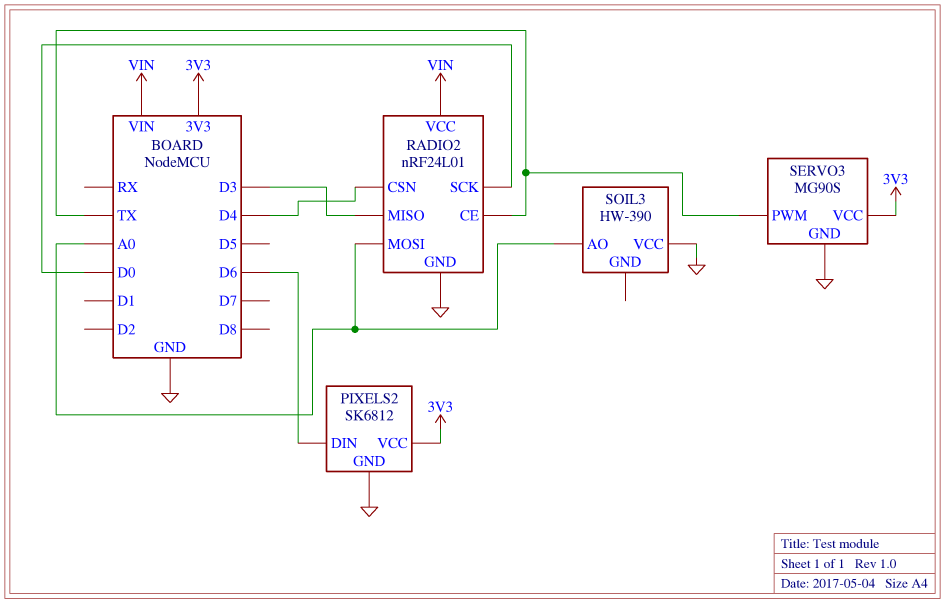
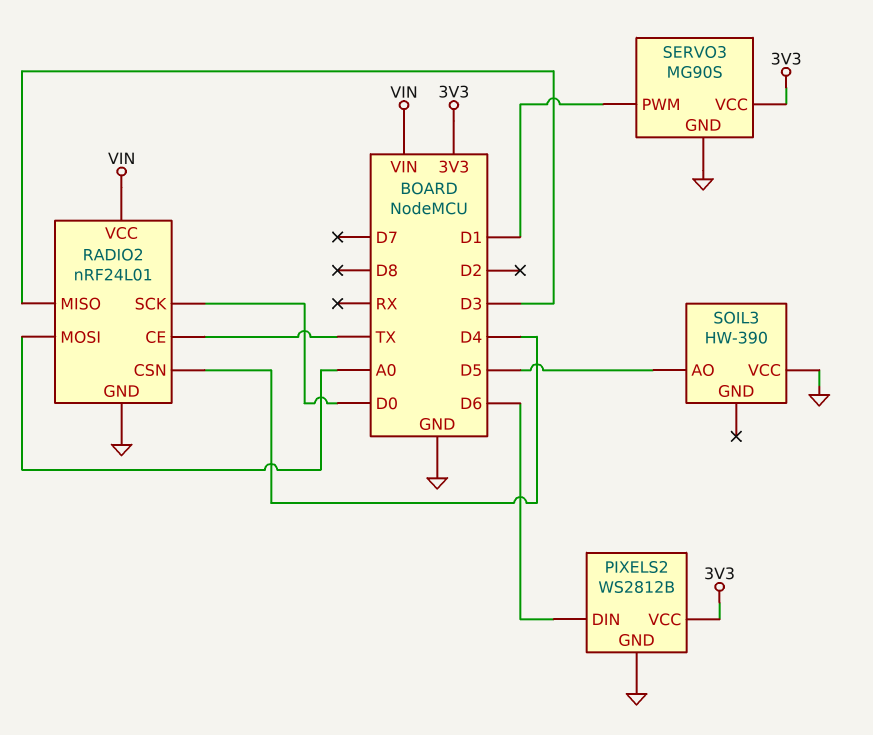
PIXELS2: SK6812 -> WS2812B
SERVO3 pin PWM: TX -> D1
SOIL3 pin AO: A0 -> D5

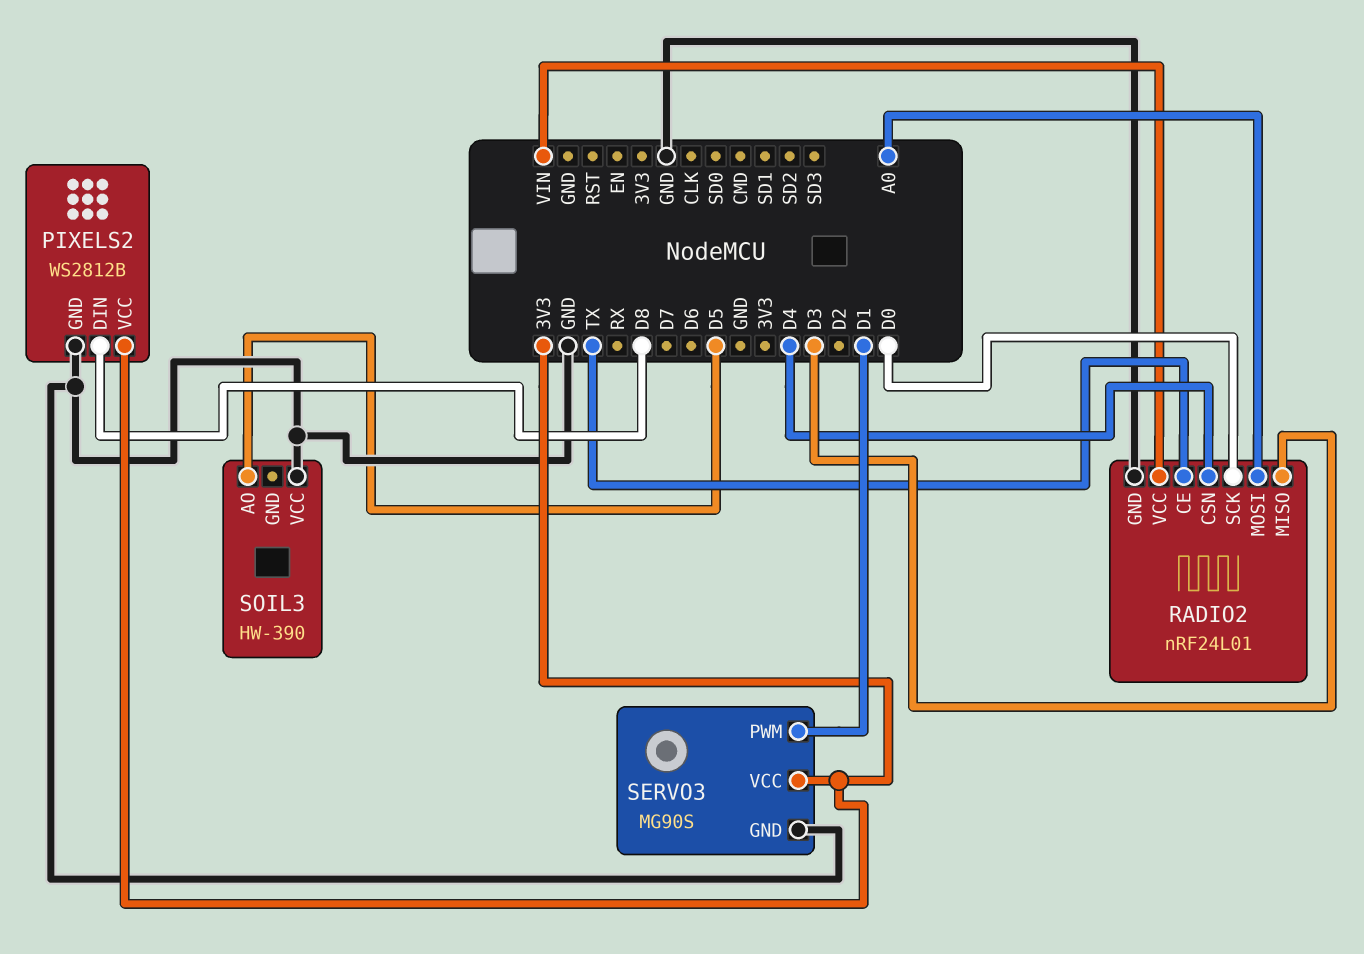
PIXELS2 pin DIN: D6 -> D8

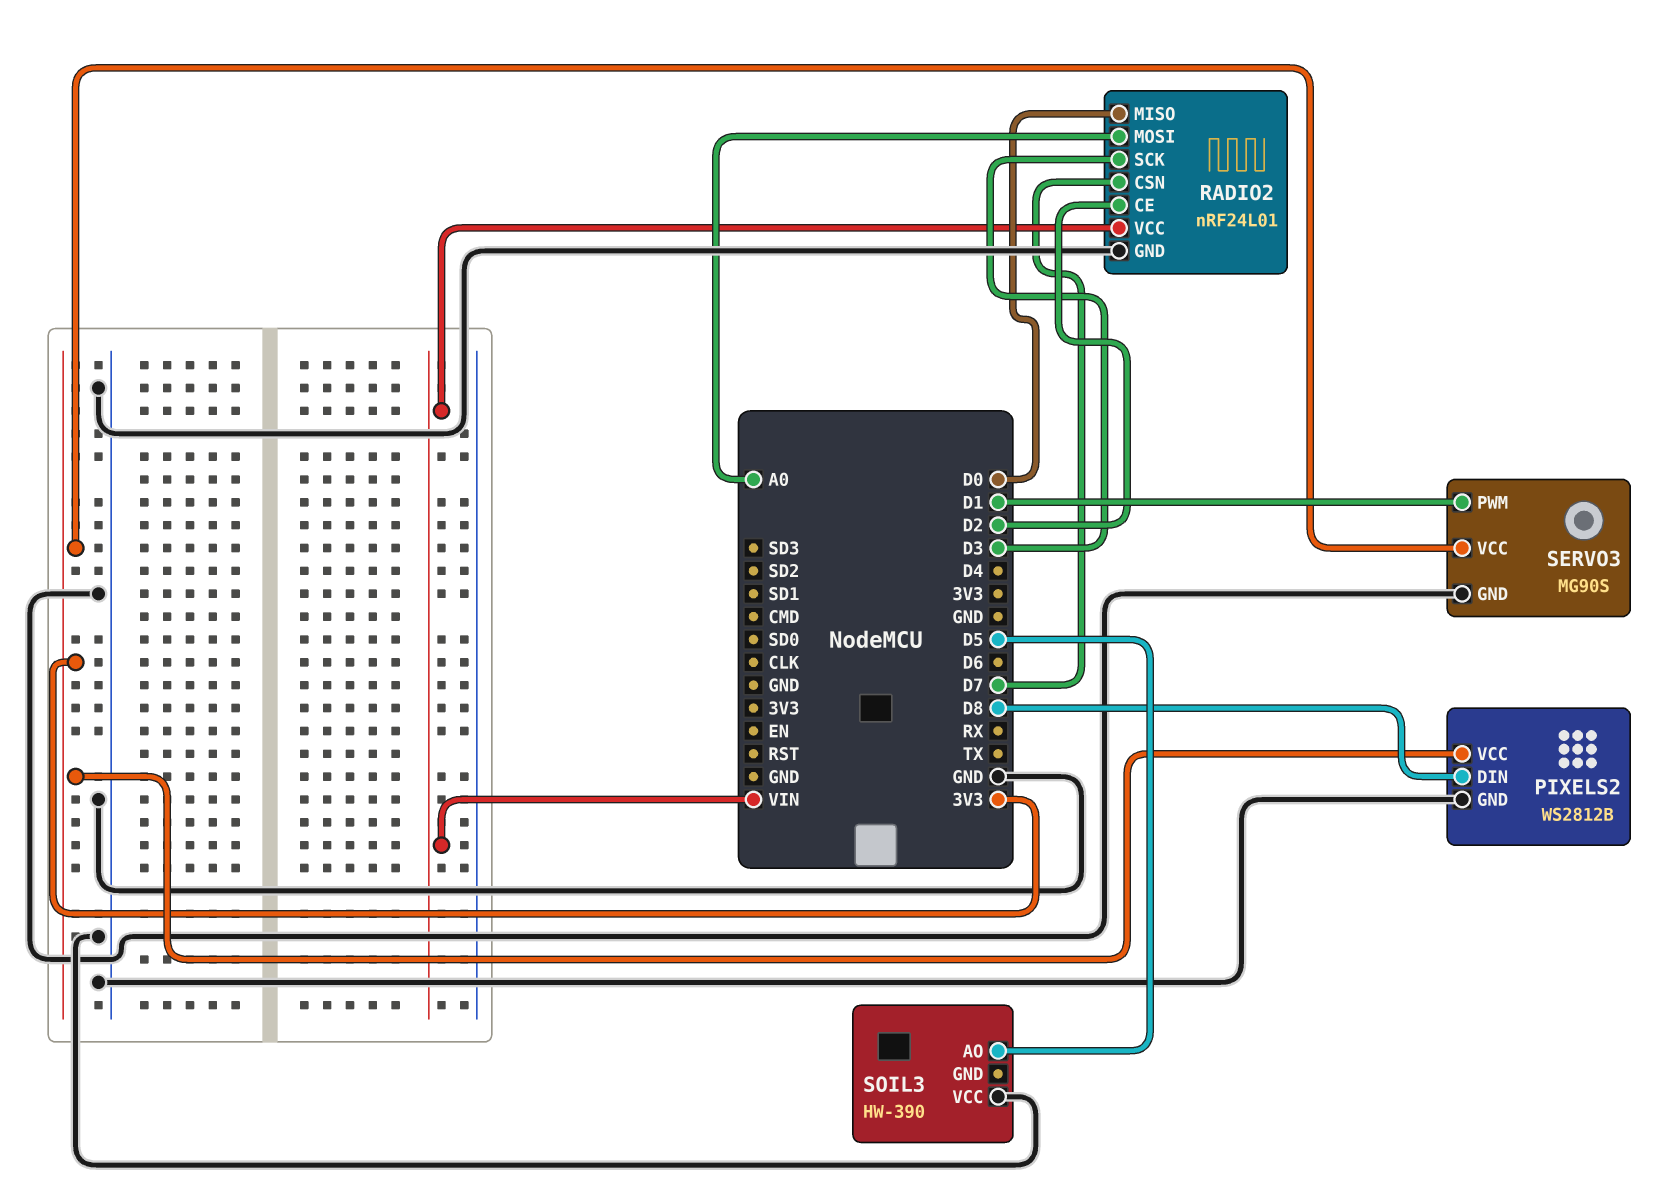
RADIO2 pin CE: TX -> D2
RADIO2 pin CSN: D4 -> D7
RADIO2 pin MISO: D3 -> D0
RADIO2 pin SCK: D0 -> D3

